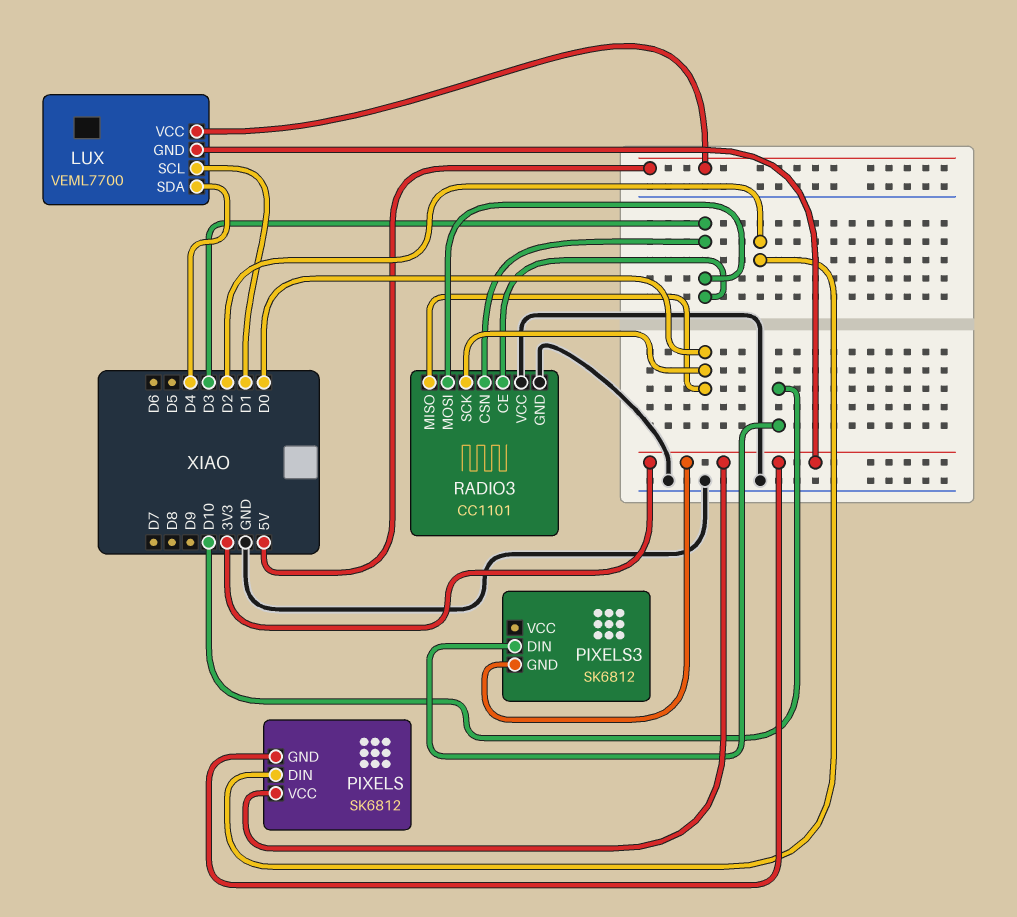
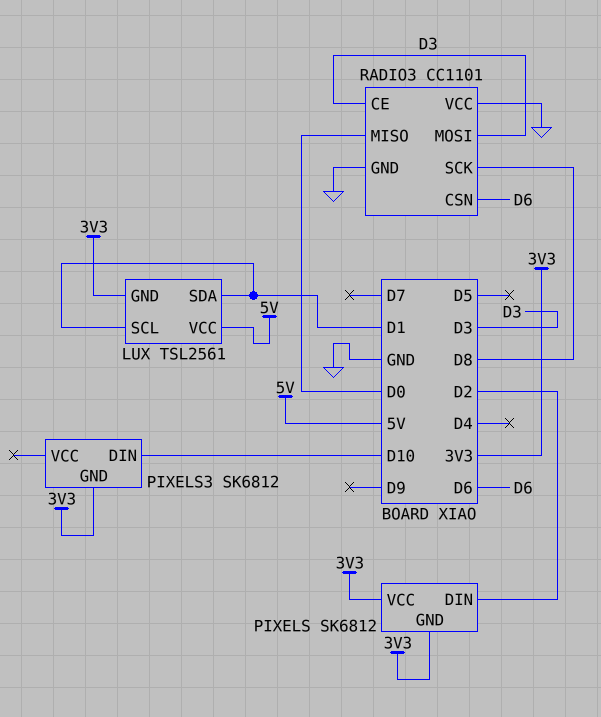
LUX: VEML7700 -> TSL2561
LUX pin SDA: D4 -> D1
RADIO3 pin CSN: D3 -> D6
RADIO3 pin SCK: D0 -> D8

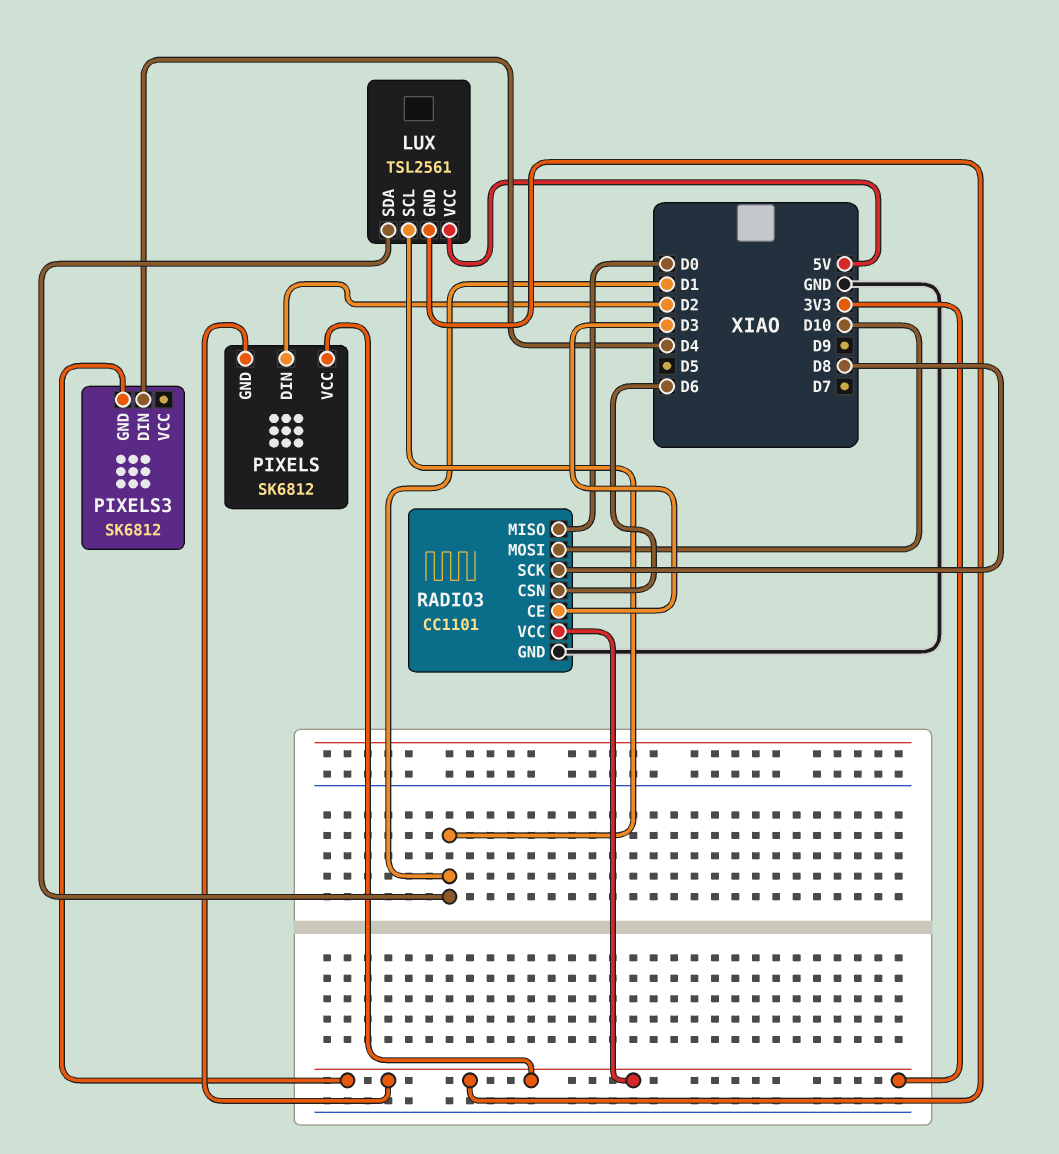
PIXELS3 pin DIN: D10 -> D4
RADIO3 pin MOSI: D3 -> D10
RADIO3 pin VCC: GND -> 3V3

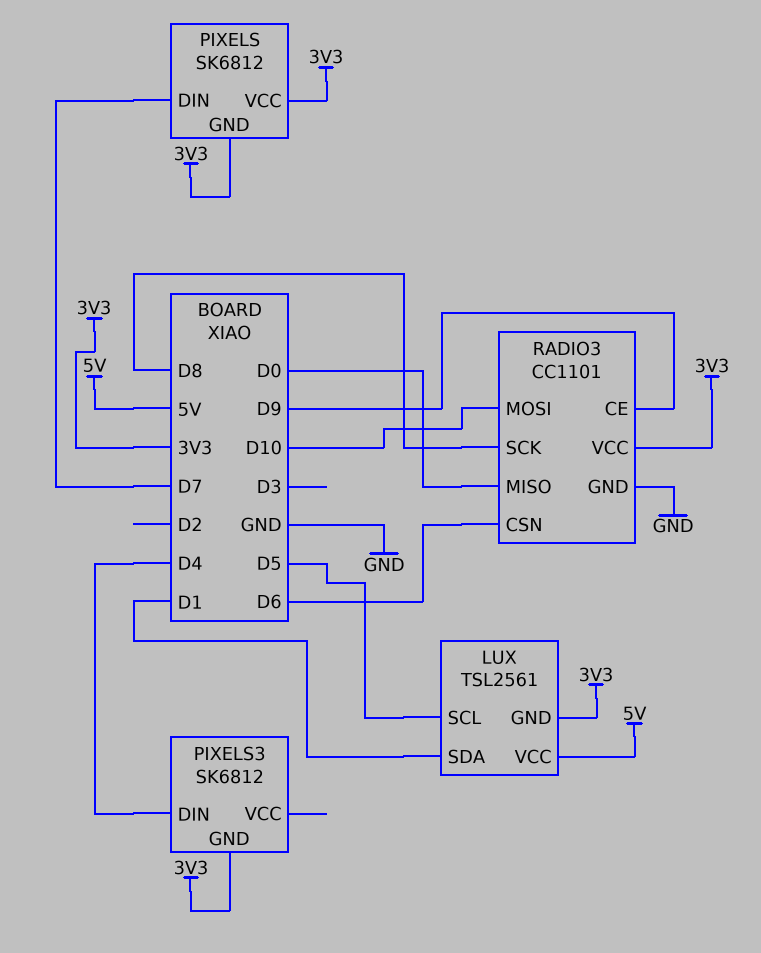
LUX pin SCL: D1 -> D5
PIXELS pin DIN: D2 -> D7
RADIO3 pin CE: D3 -> D9

